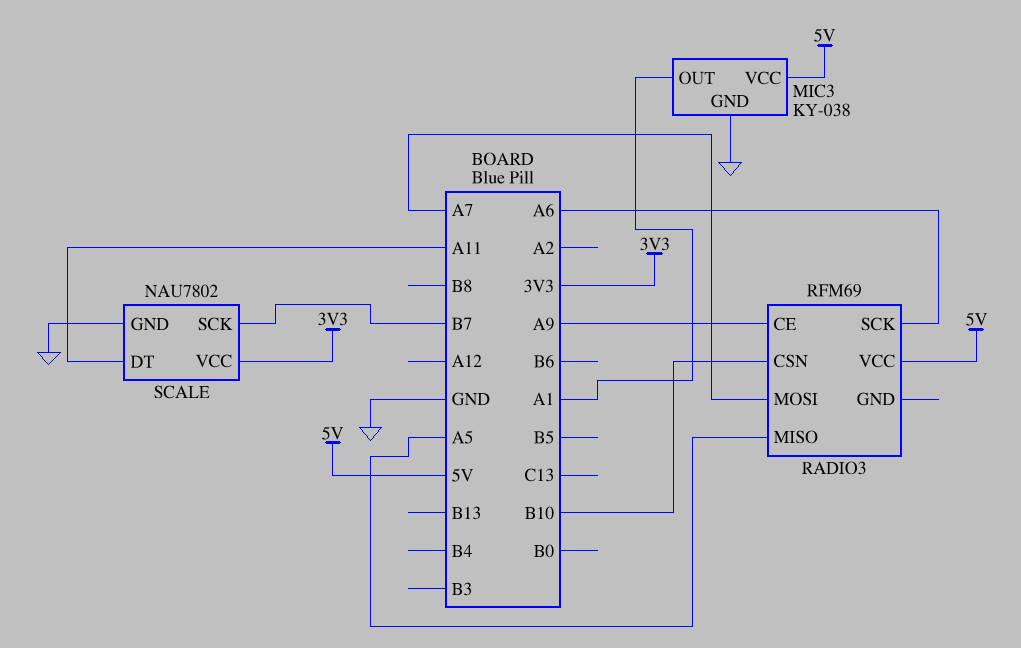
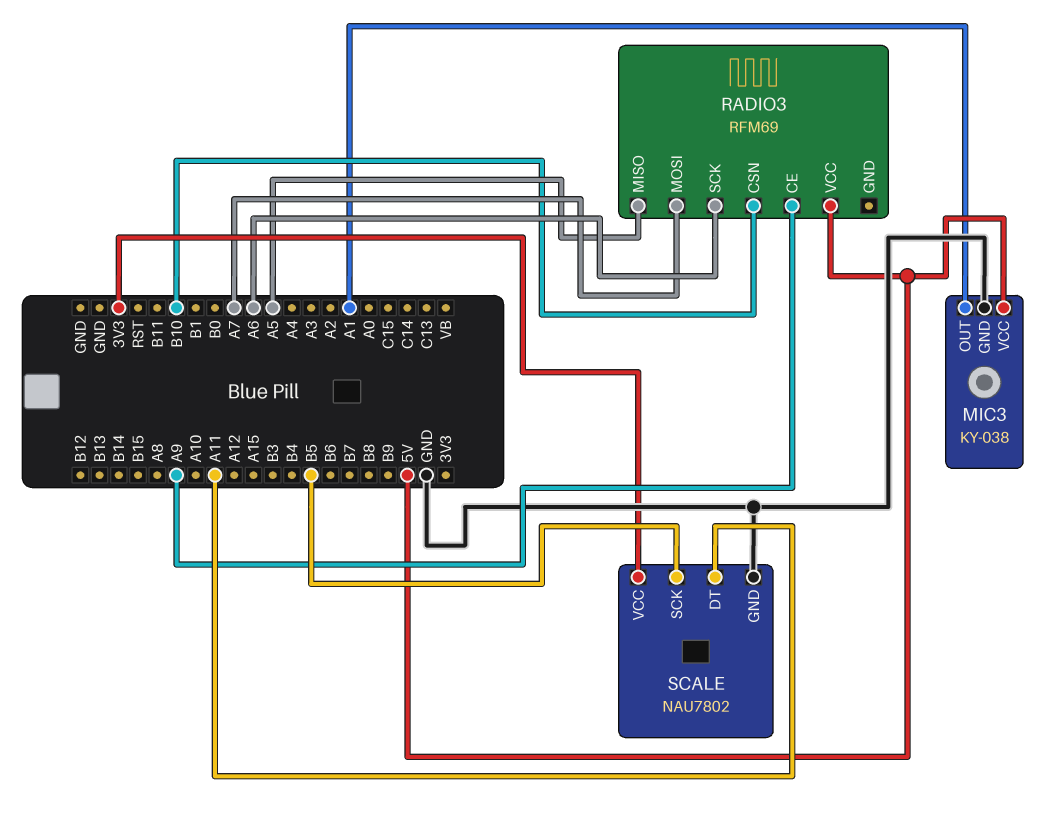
SCALE pin SCK: B7 -> B5

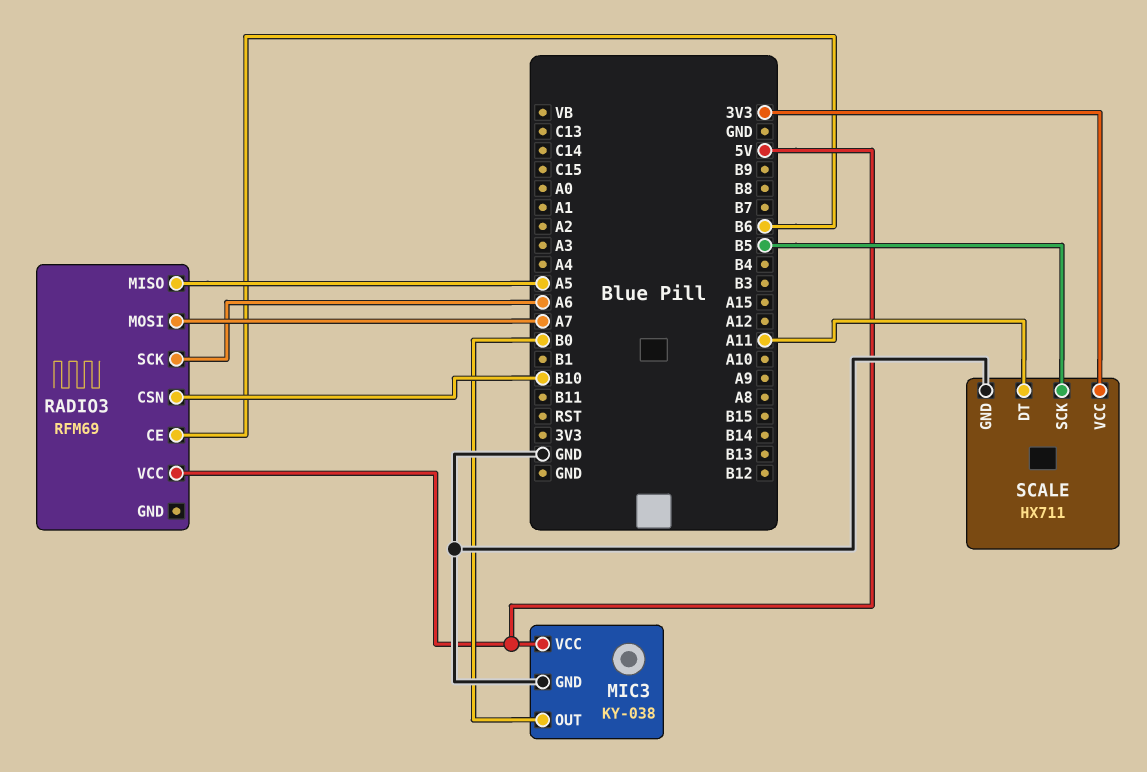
MIC3 pin OUT: A1 -> B0
RADIO3 pin CE: A9 -> B6
SCALE: NAU7802 -> HX711

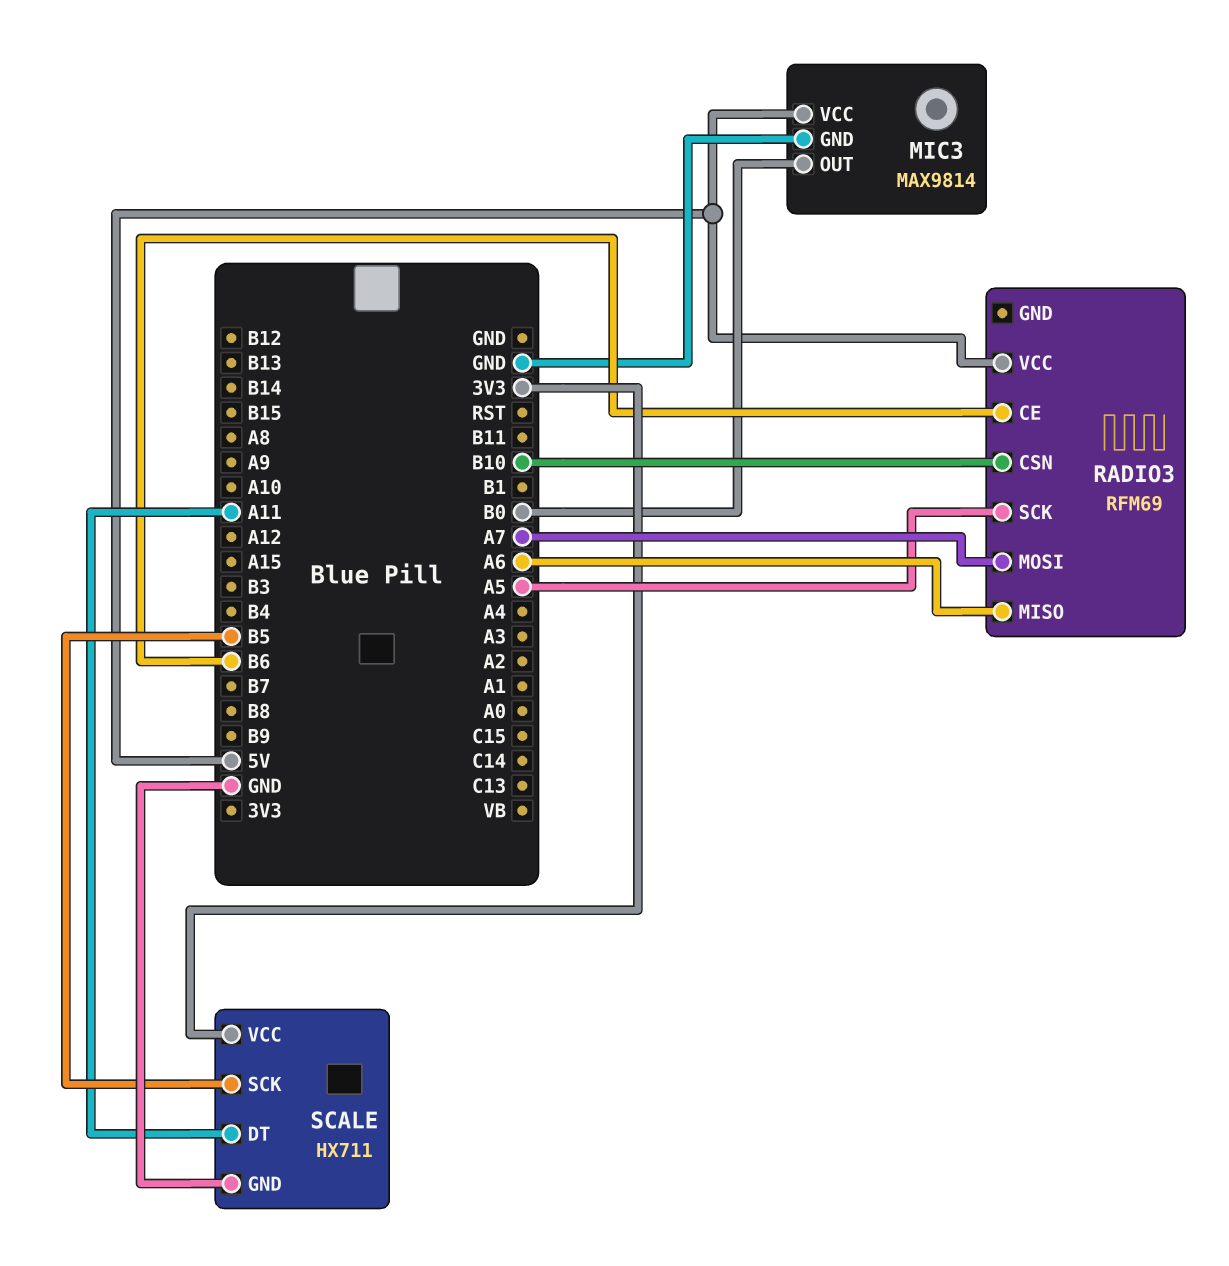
MIC3: KY-038 -> MAX9814
RADIO3 pin MISO: A5 -> A6
RADIO3 pin SCK: A6 -> A5

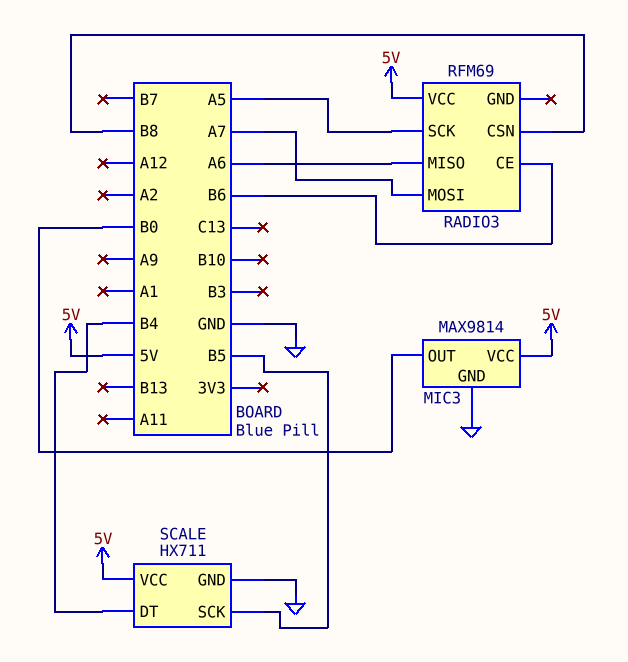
RADIO3 pin CSN: B10 -> B8
SCALE pin DT: A11 -> B4
SCALE pin VCC: 3V3 -> 5V

